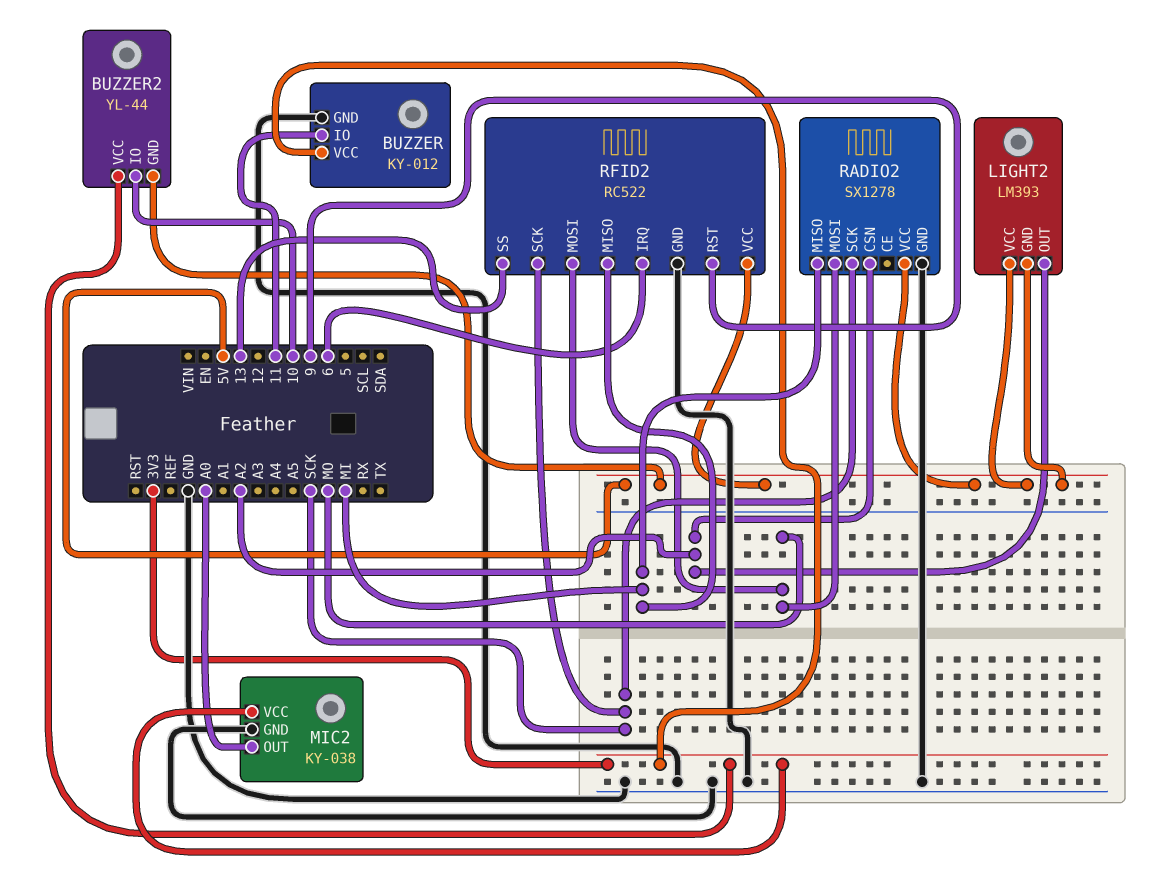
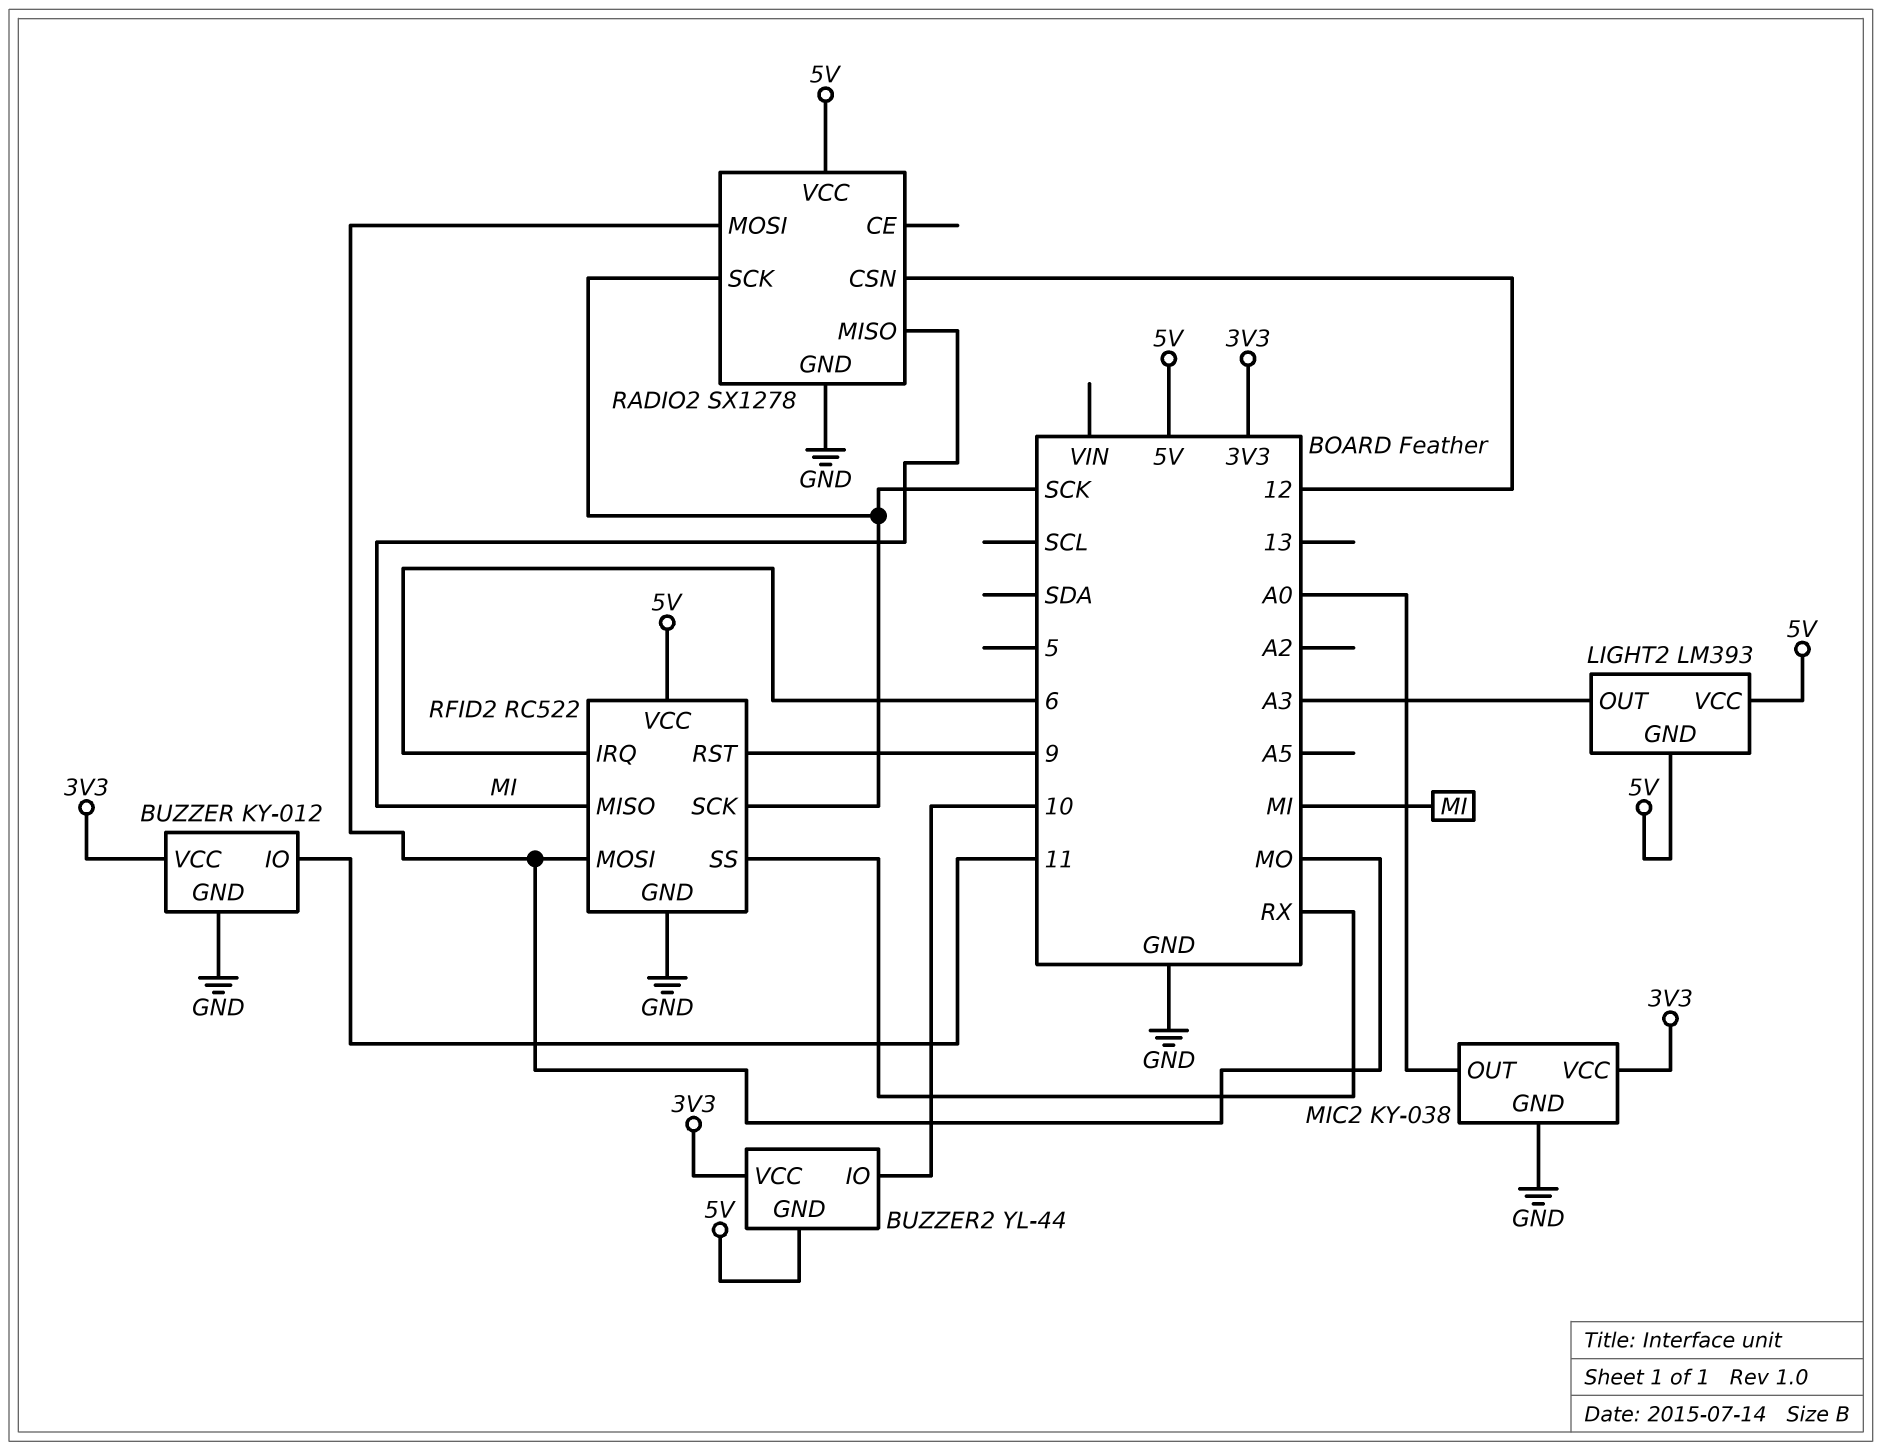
LIGHT2 pin OUT: A2 -> A3
RADIO2 pin CSN: A2 -> 12
RFID2 pin SS: 13 -> RX

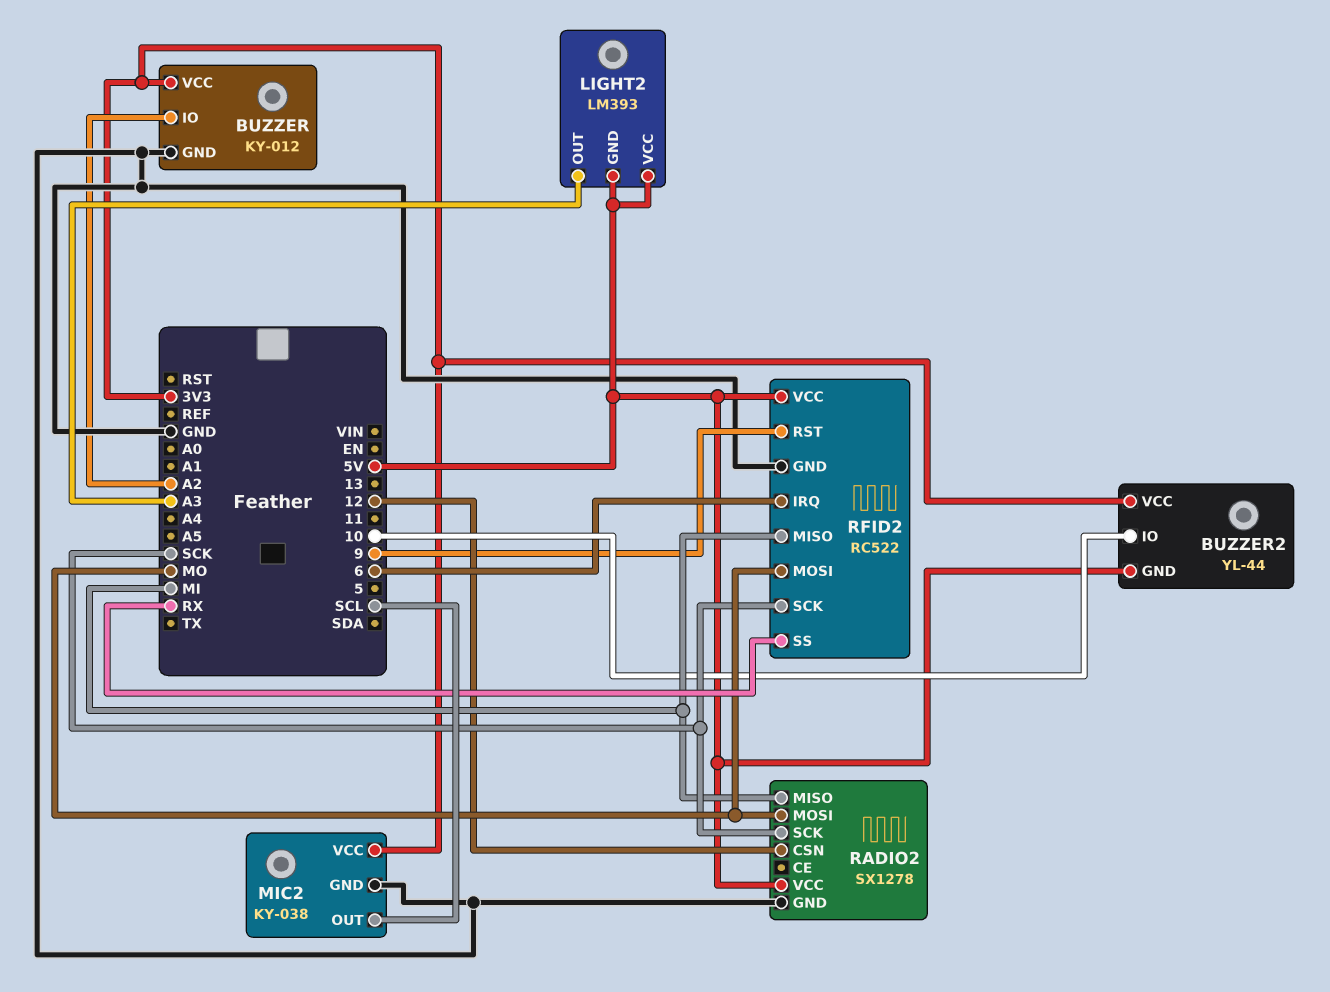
BUZZER pin IO: 11 -> A2
MIC2 pin OUT: A0 -> SCL

